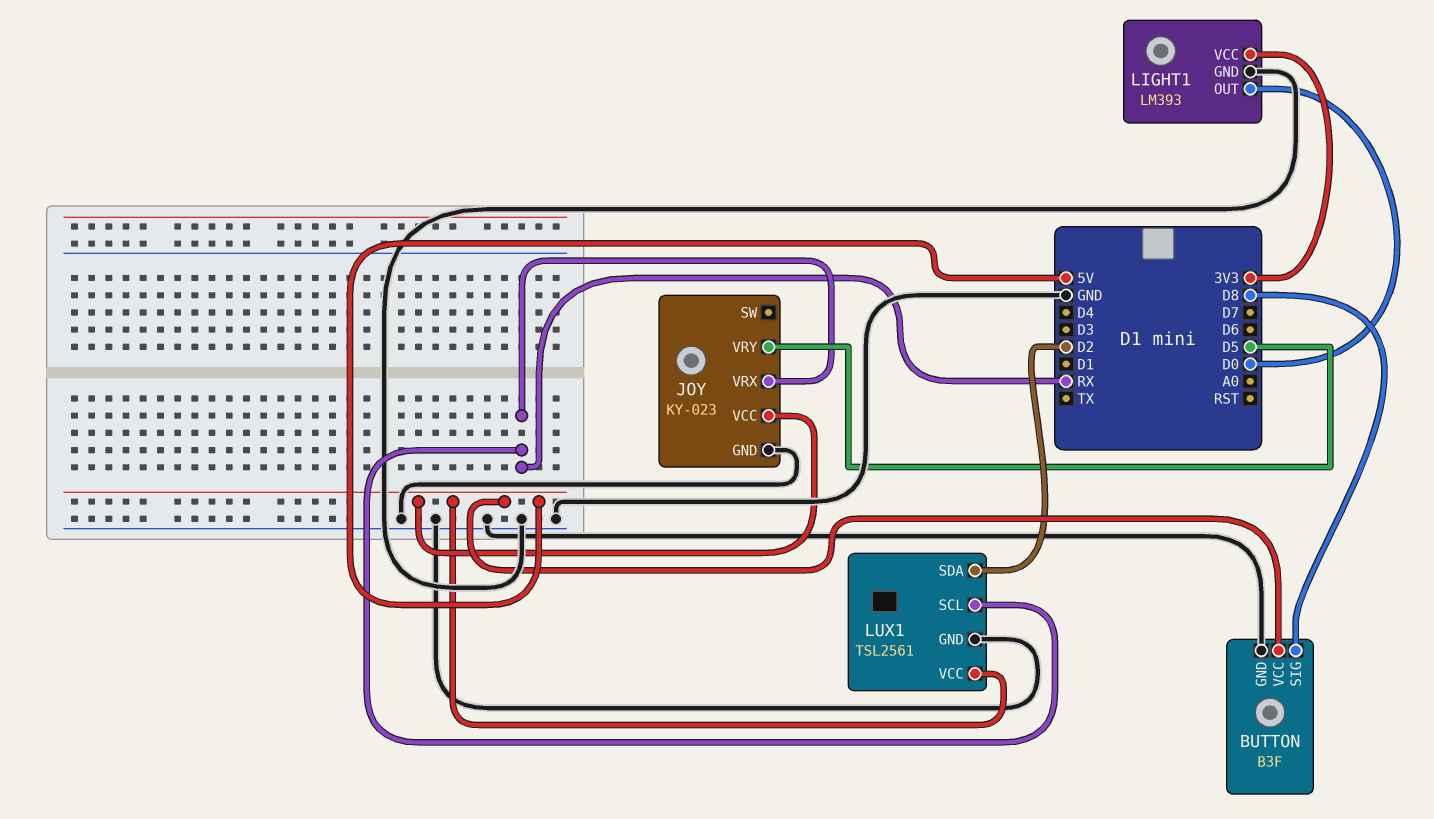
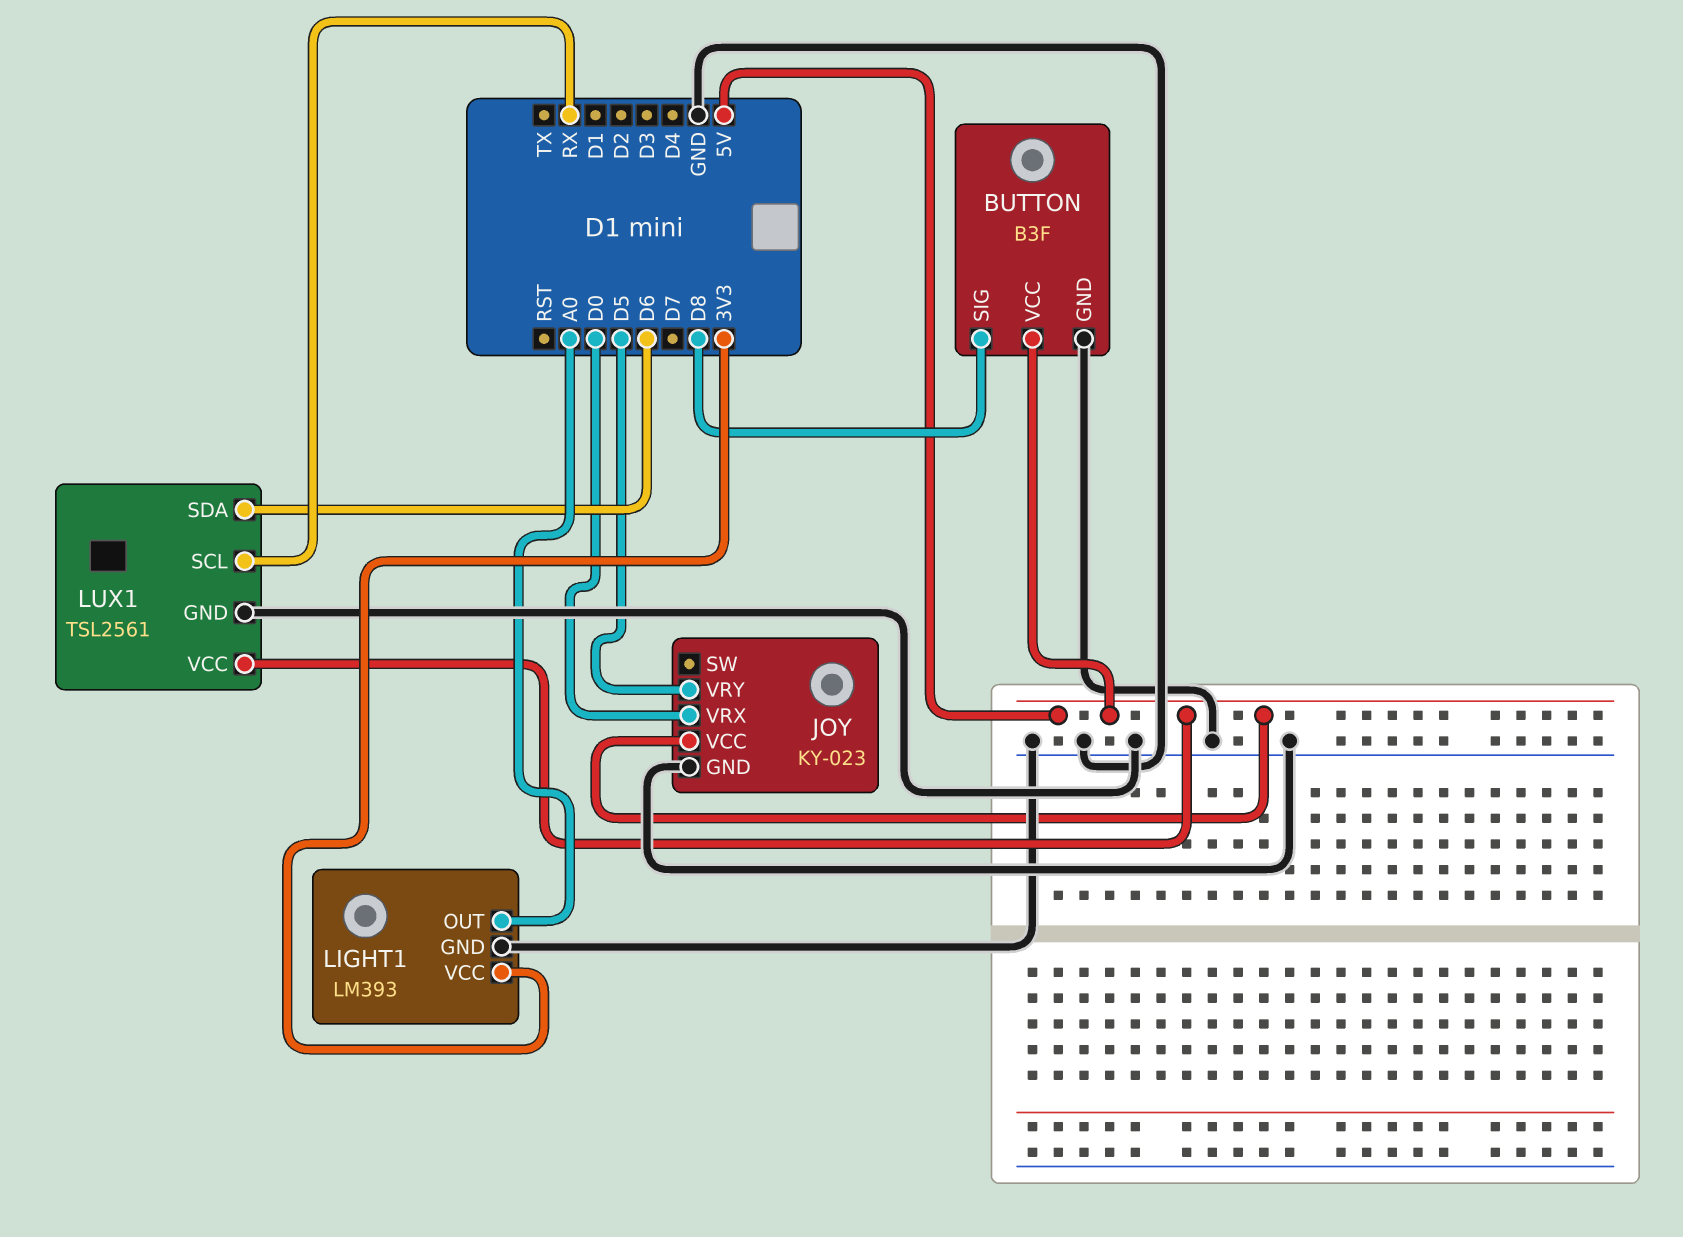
JOY pin VRX: RX -> D0
LIGHT1 pin OUT: D0 -> A0
LUX1 pin SDA: D2 -> D6

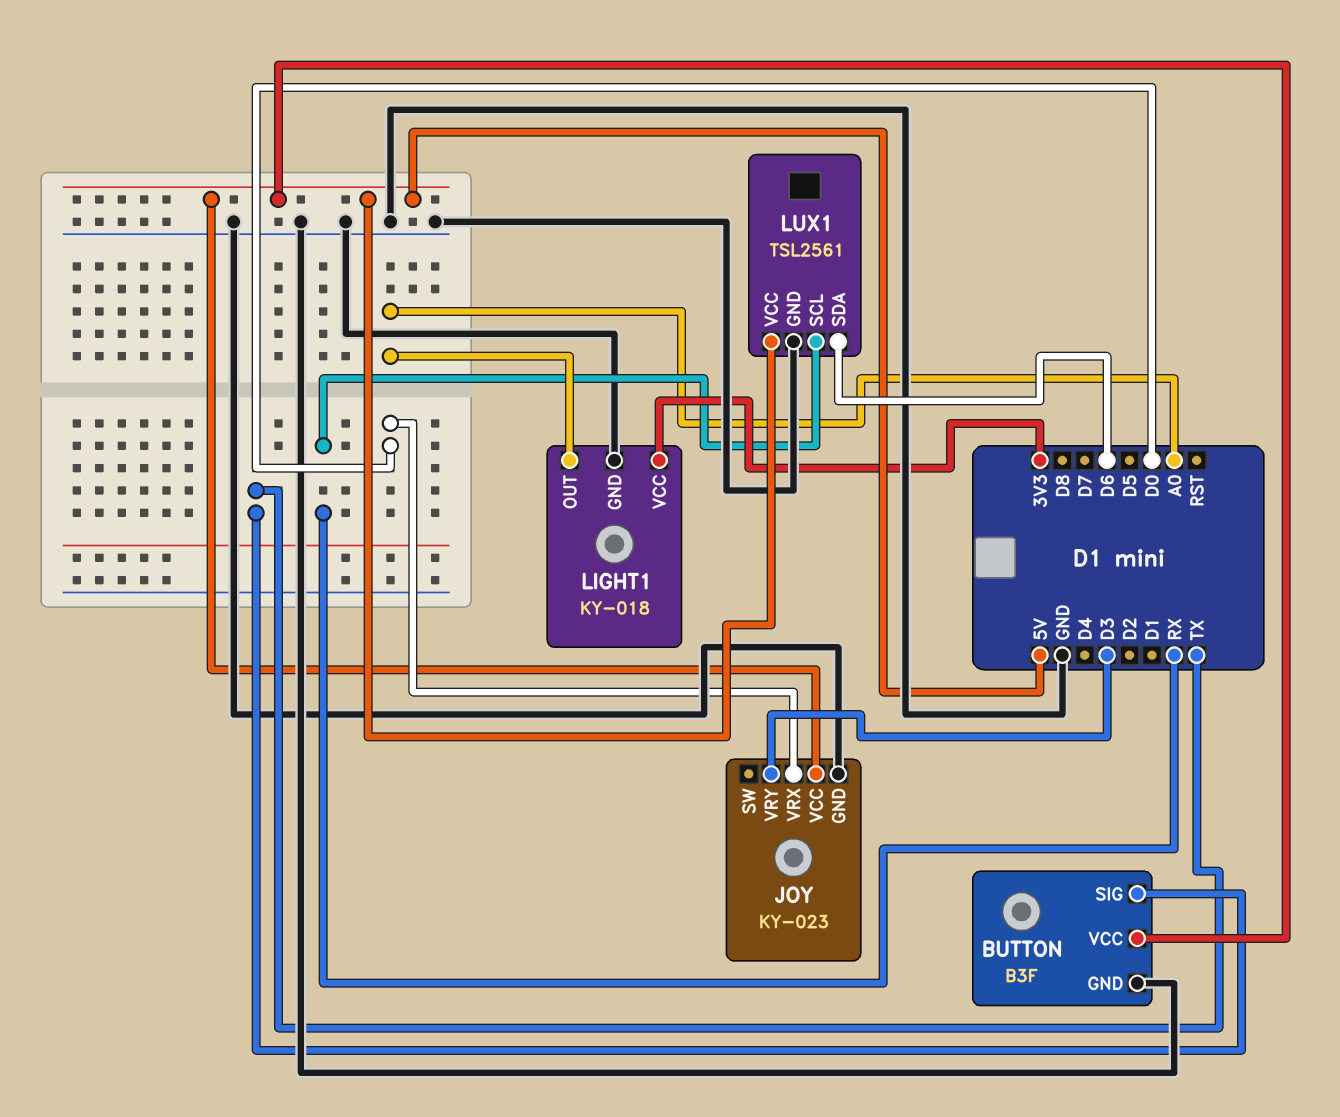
BUTTON pin SIG: D8 -> TX
JOY pin VRY: D5 -> D3
LIGHT1: LM393 -> KY-018

